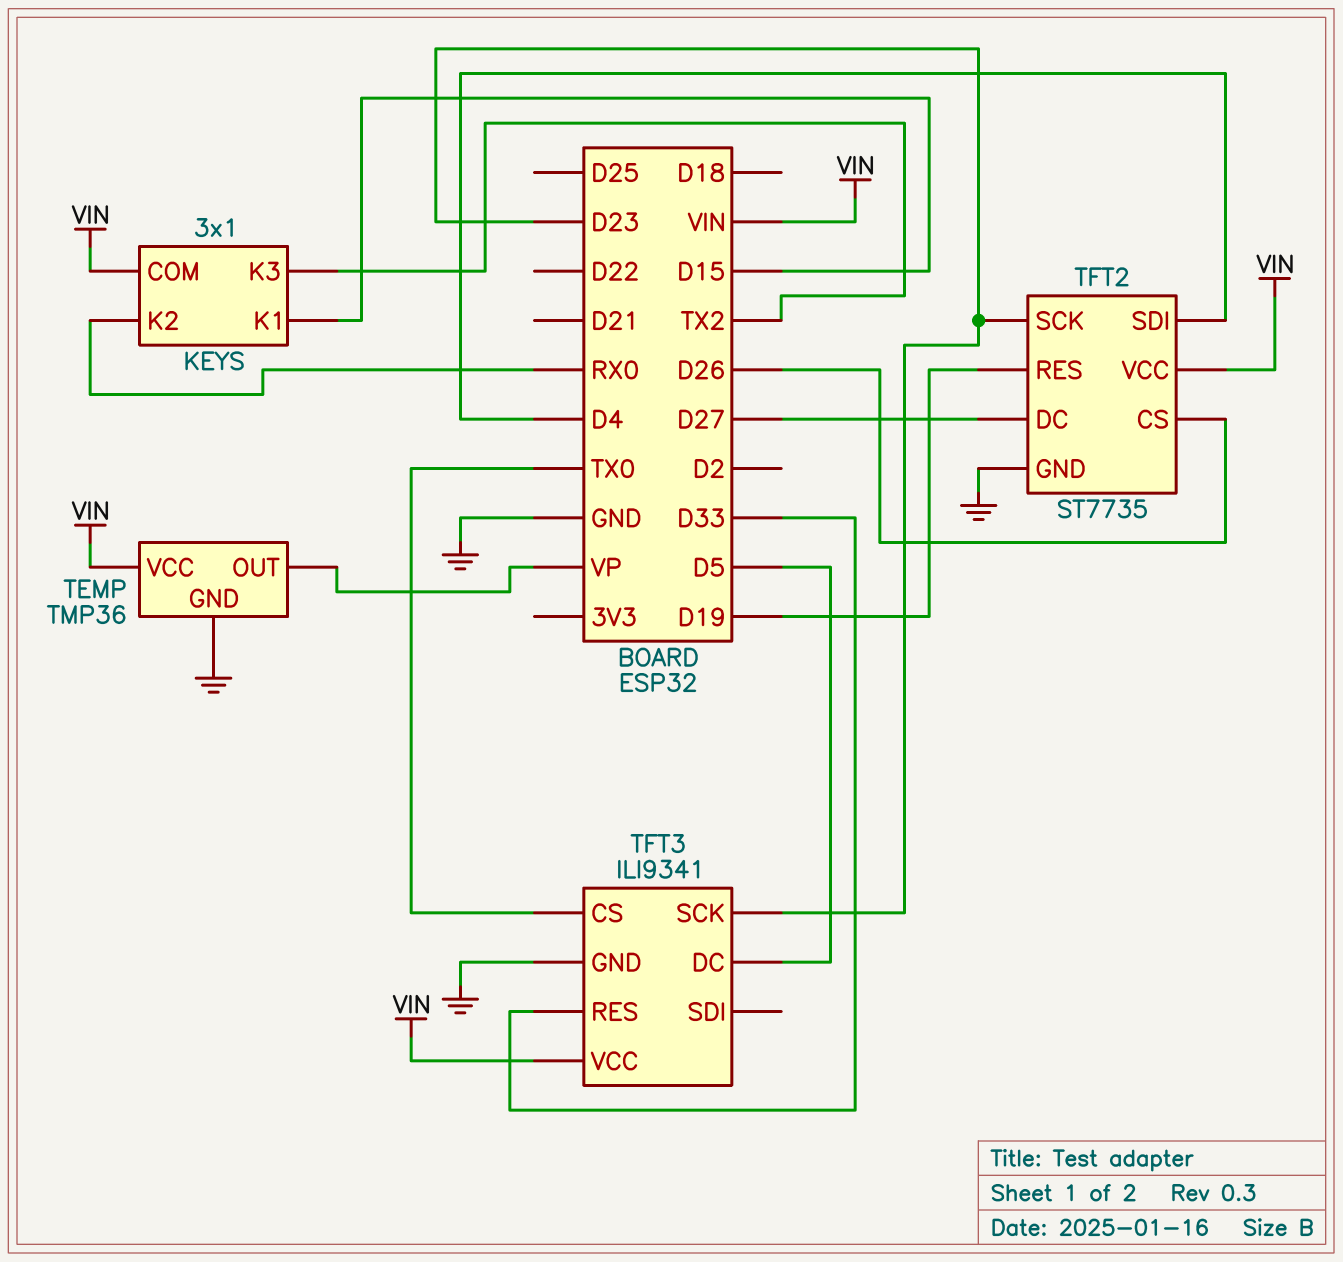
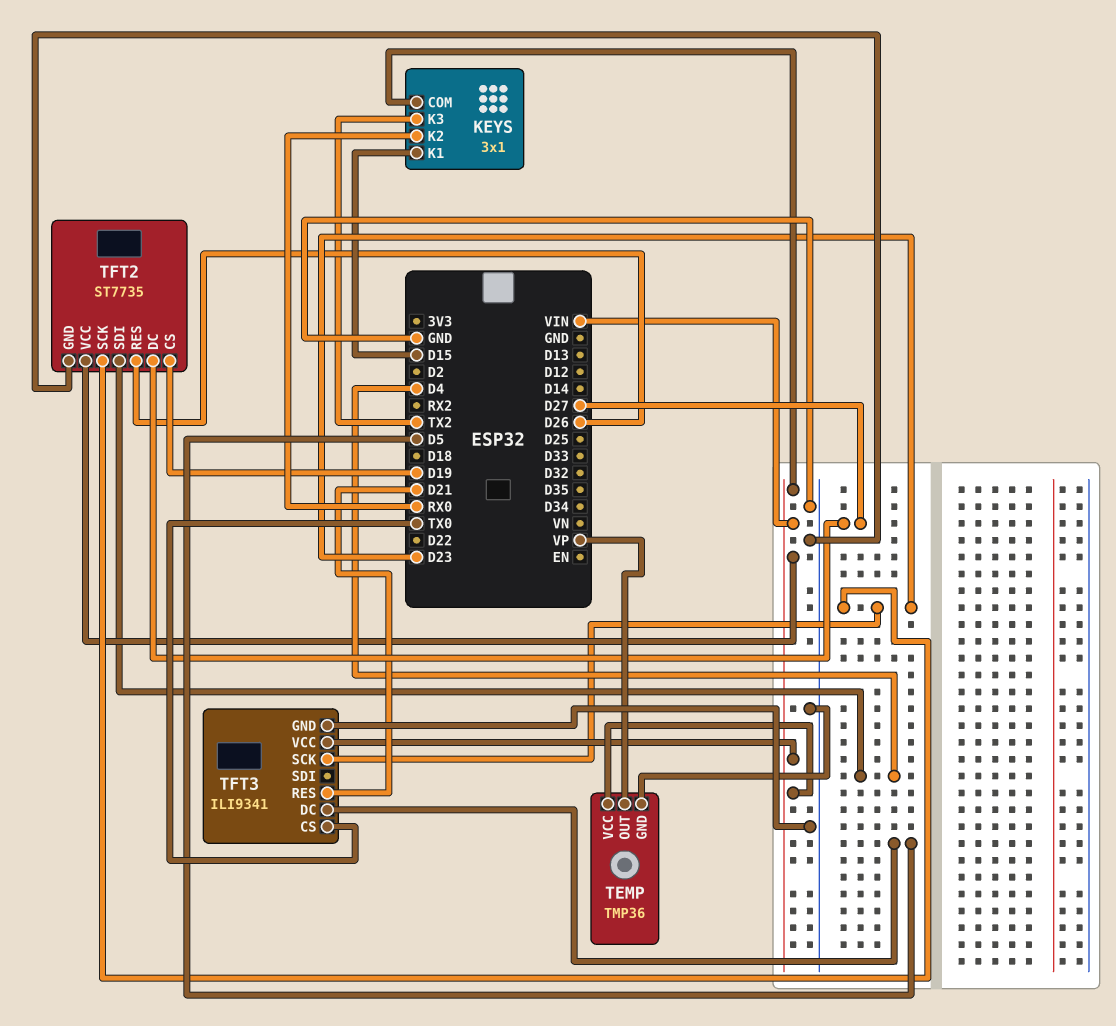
TFT2 pin CS: D26 -> D19
TFT2 pin RES: D19 -> D26
TFT3 pin RES: D33 -> D21

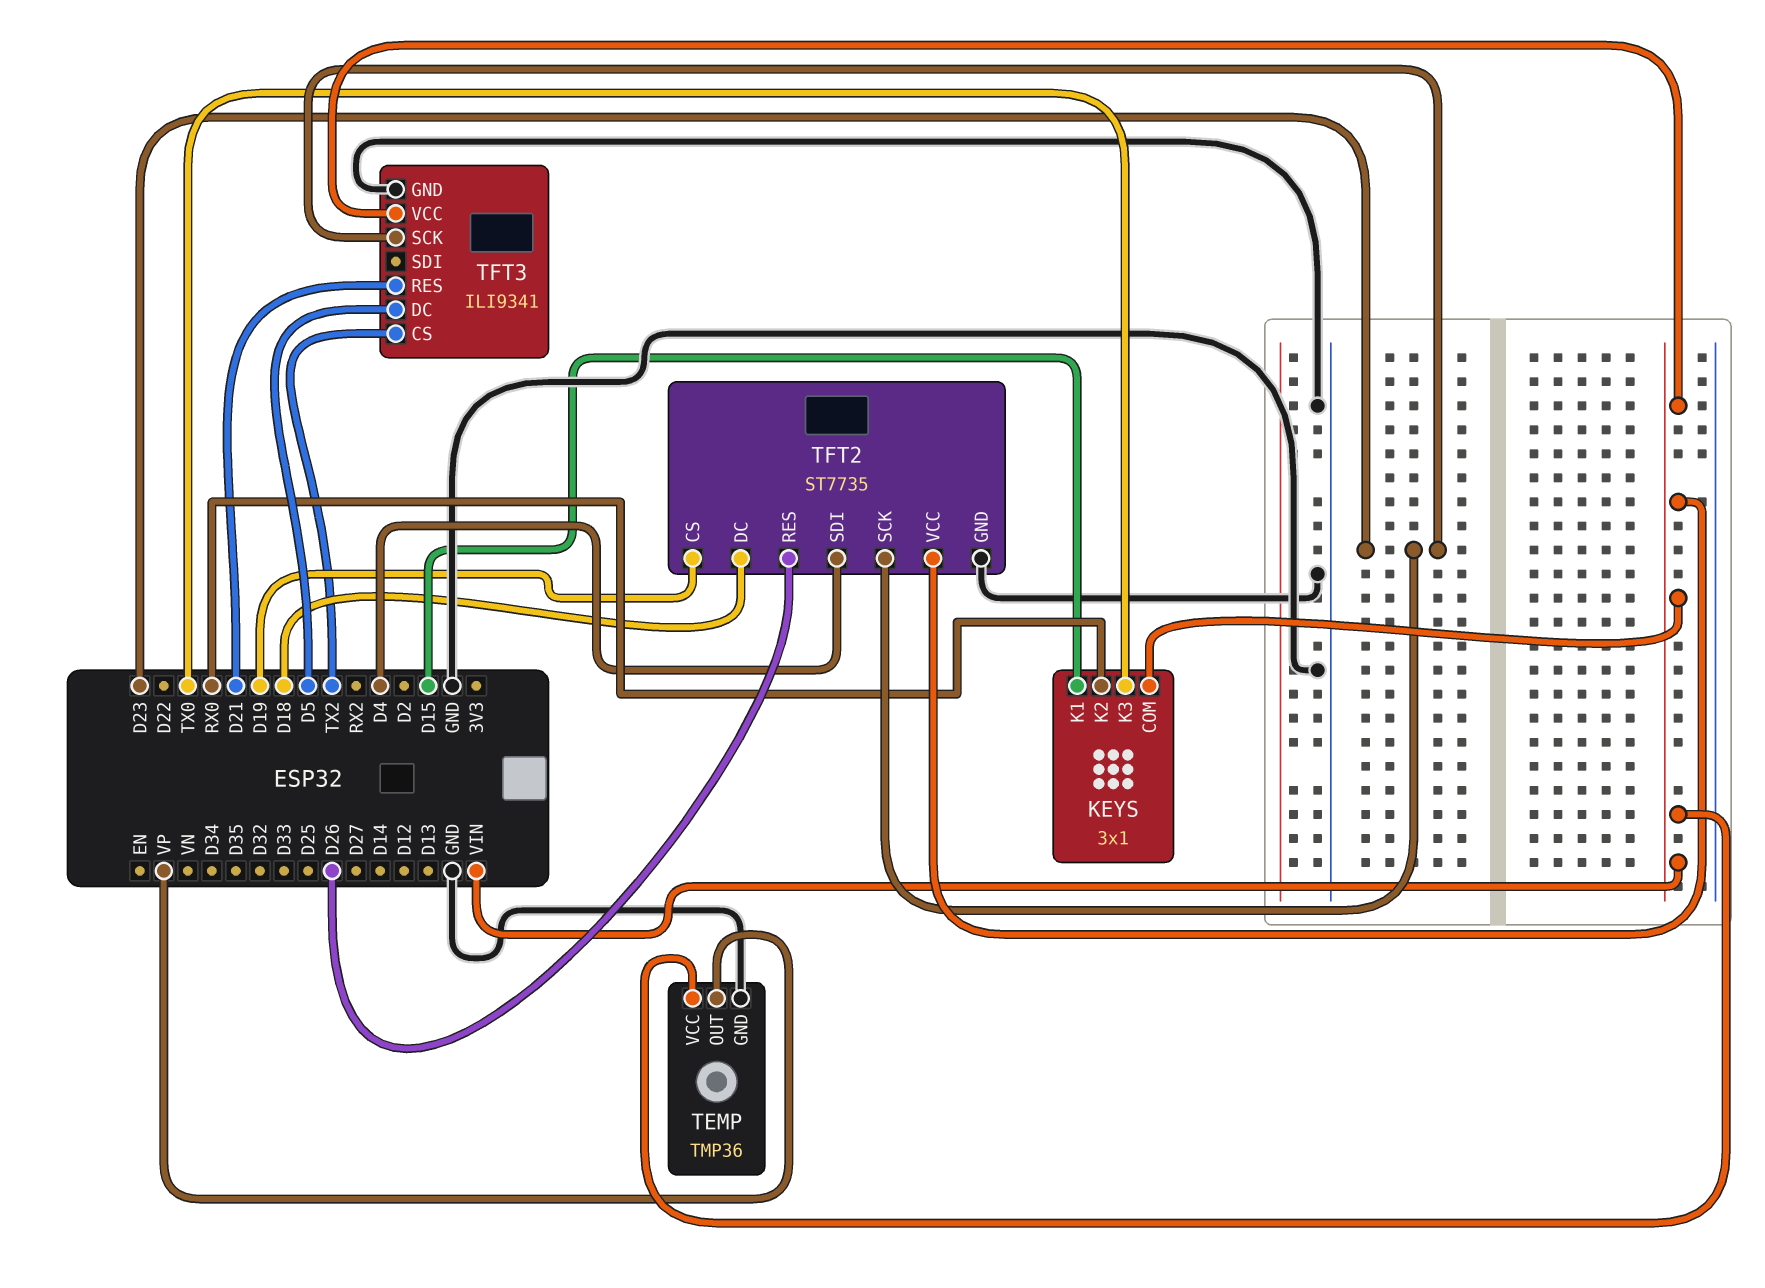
KEYS pin K3: TX2 -> TX0
TFT2 pin DC: D27 -> D18
TFT3 pin CS: TX0 -> TX2

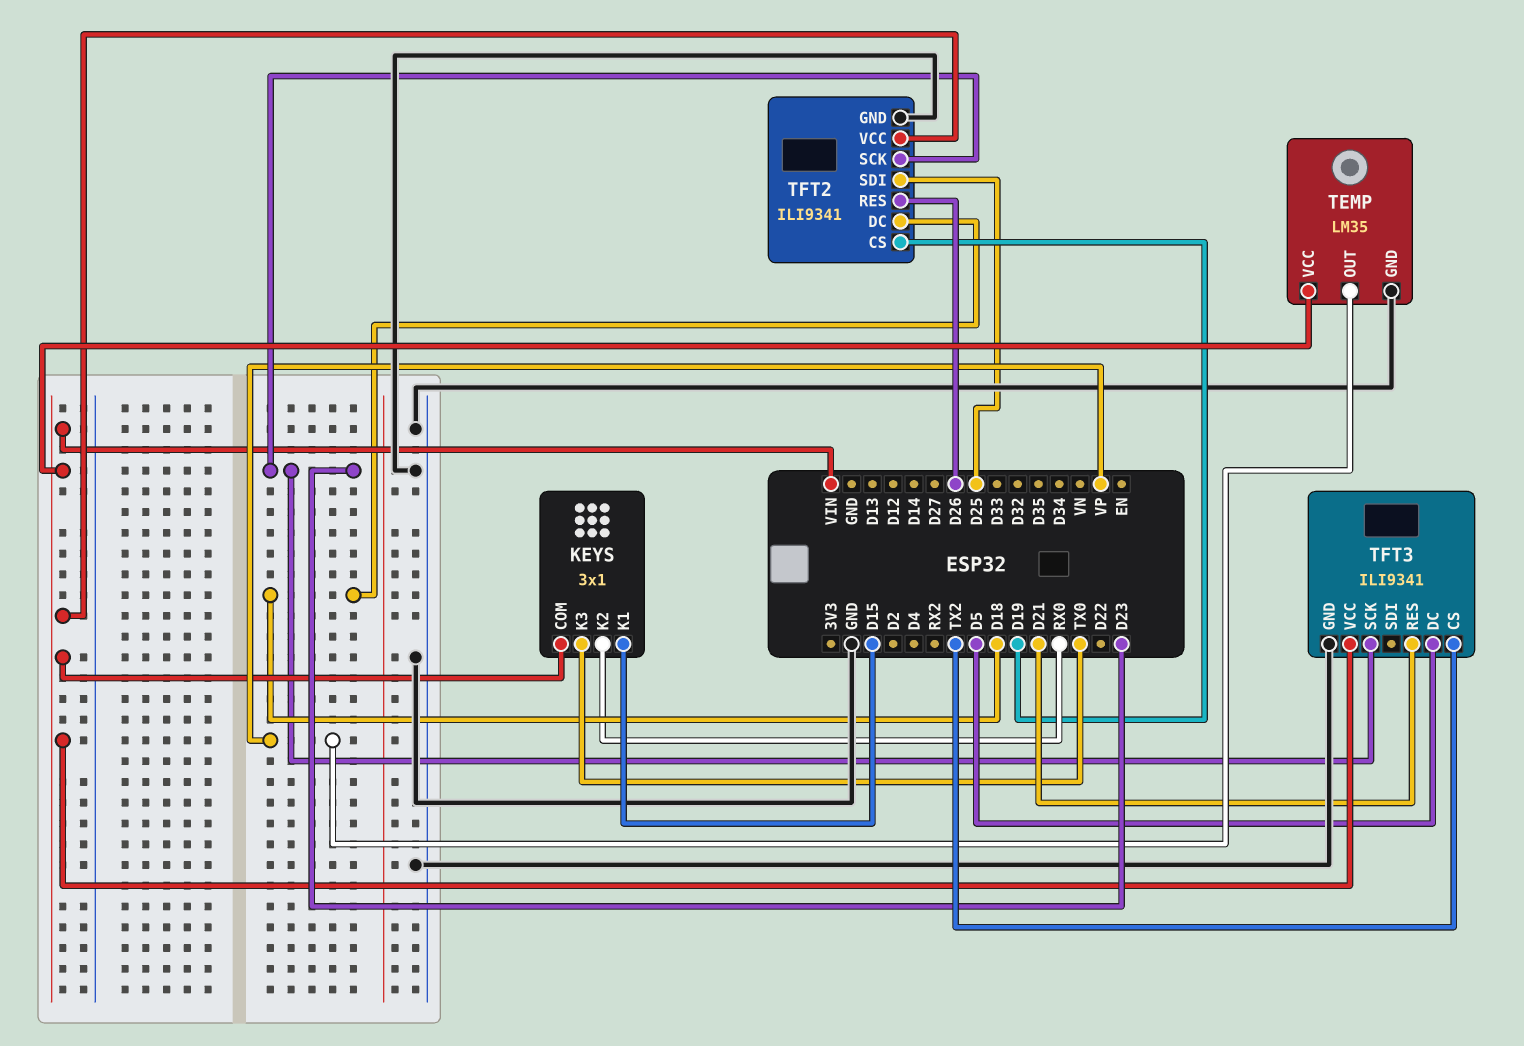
TEMP: TMP36 -> LM35
TFT2: ST7735 -> ILI9341
TFT2 pin SDI: D4 -> D25

